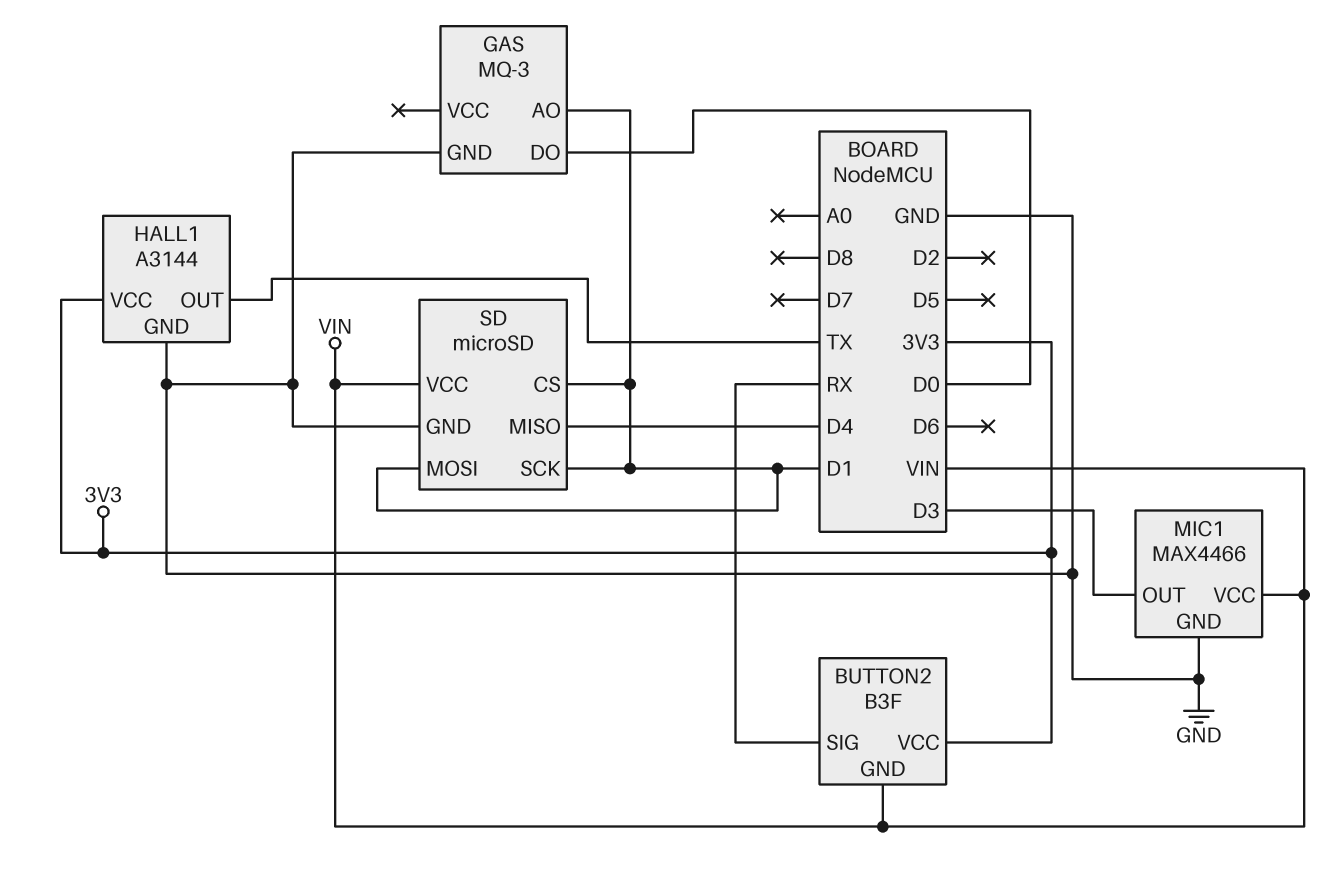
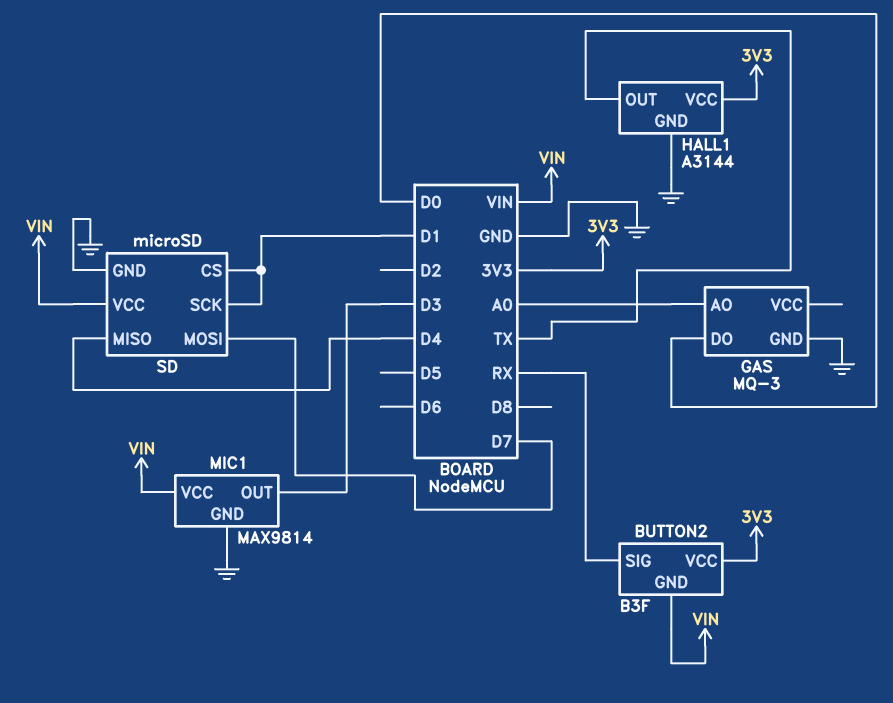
GAS pin AO: D1 -> A0
MIC1: MAX4466 -> MAX9814
SD pin MOSI: D1 -> D7

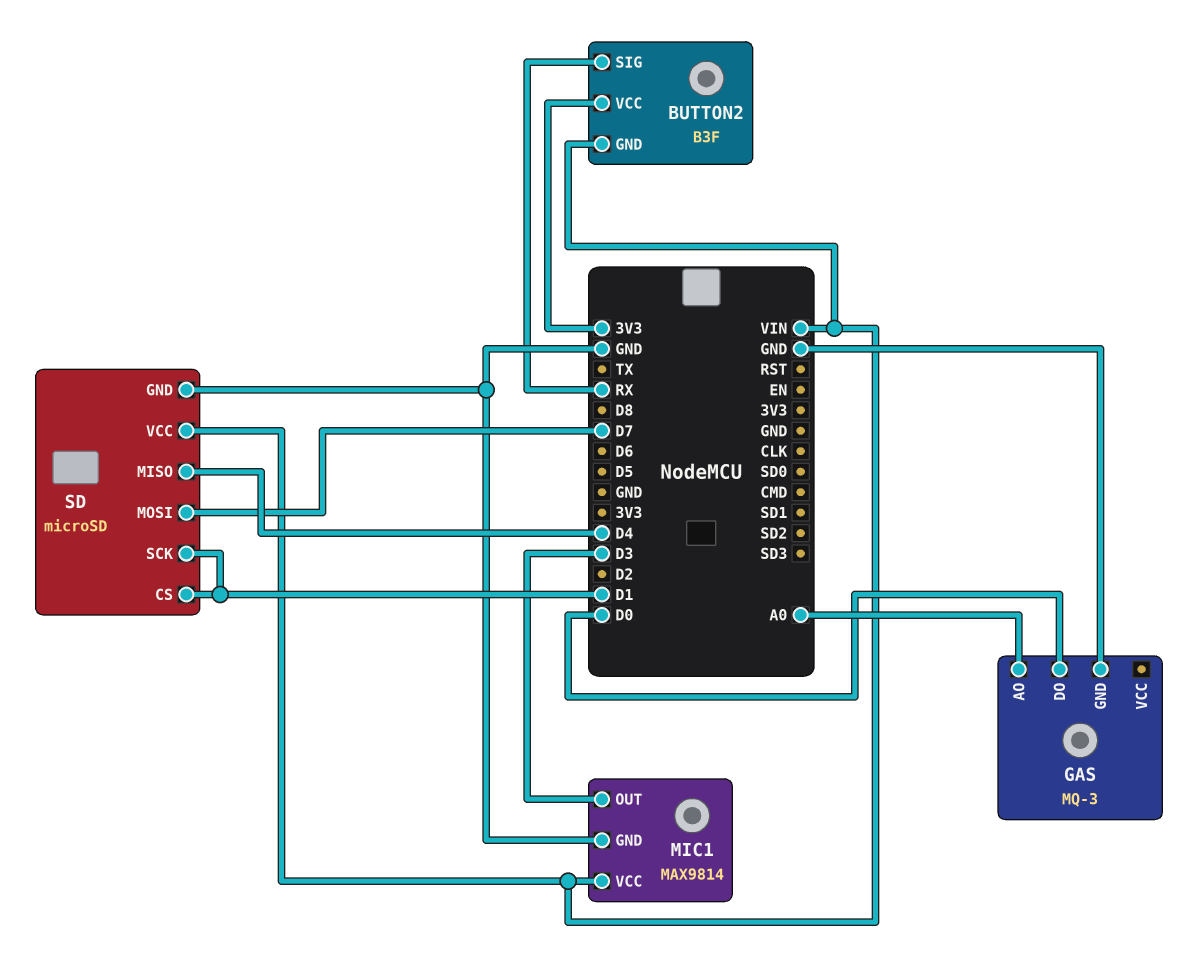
HALL1: A3144 -> none
HALL1 pin GND: GND -> none
HALL1 pin OUT: TX -> none
HALL1 pin VCC: 3V3 -> none

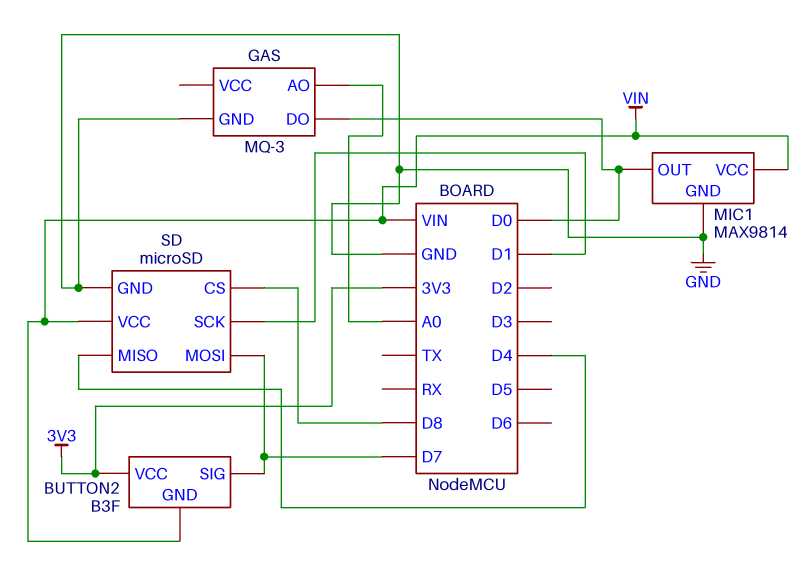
BUTTON2 pin SIG: RX -> D7
MIC1 pin OUT: D3 -> D0
SD pin CS: D1 -> D8

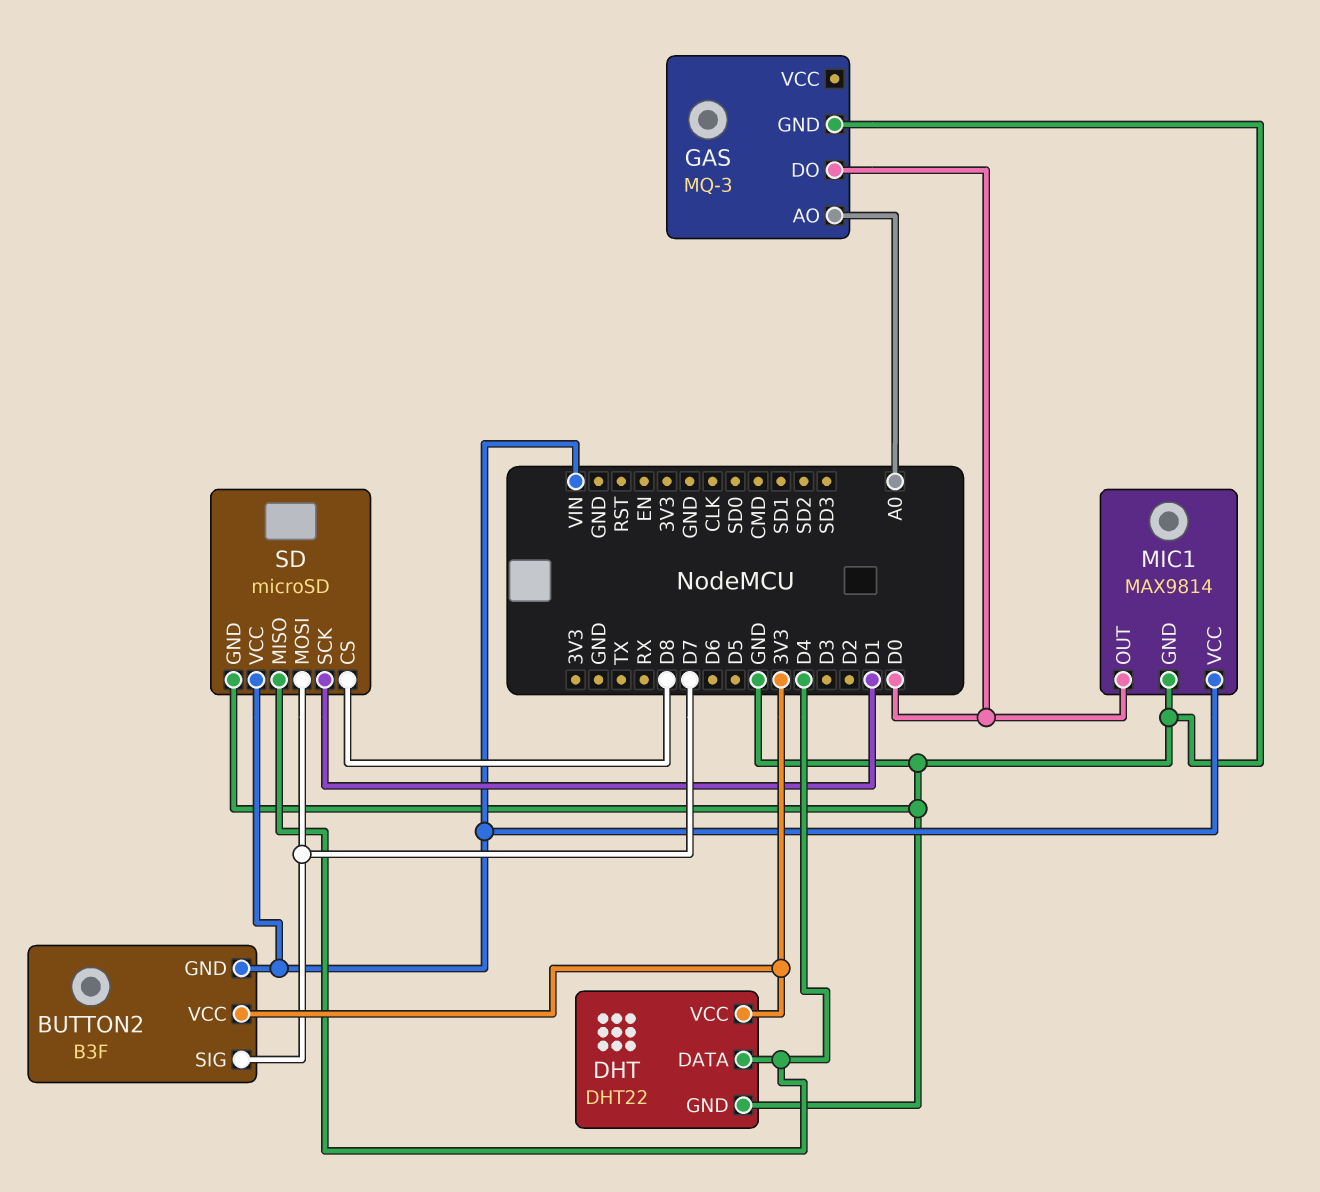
DHT: none -> DHT22
DHT pin DATA: none -> D4
DHT pin GND: none -> GND
DHT pin VCC: none -> 3V3

